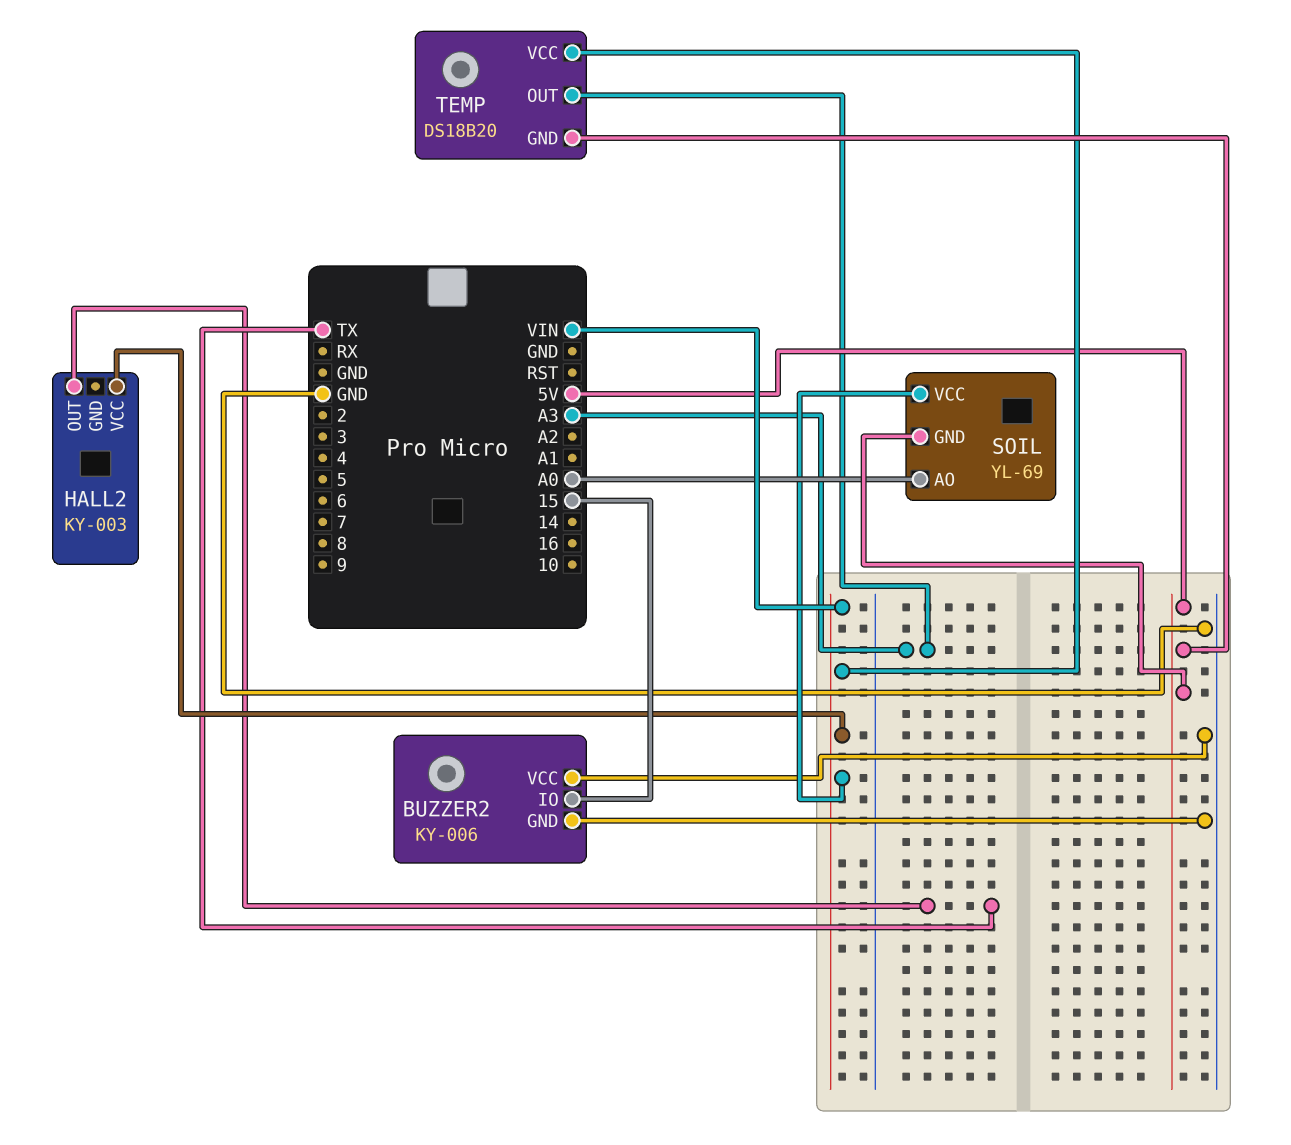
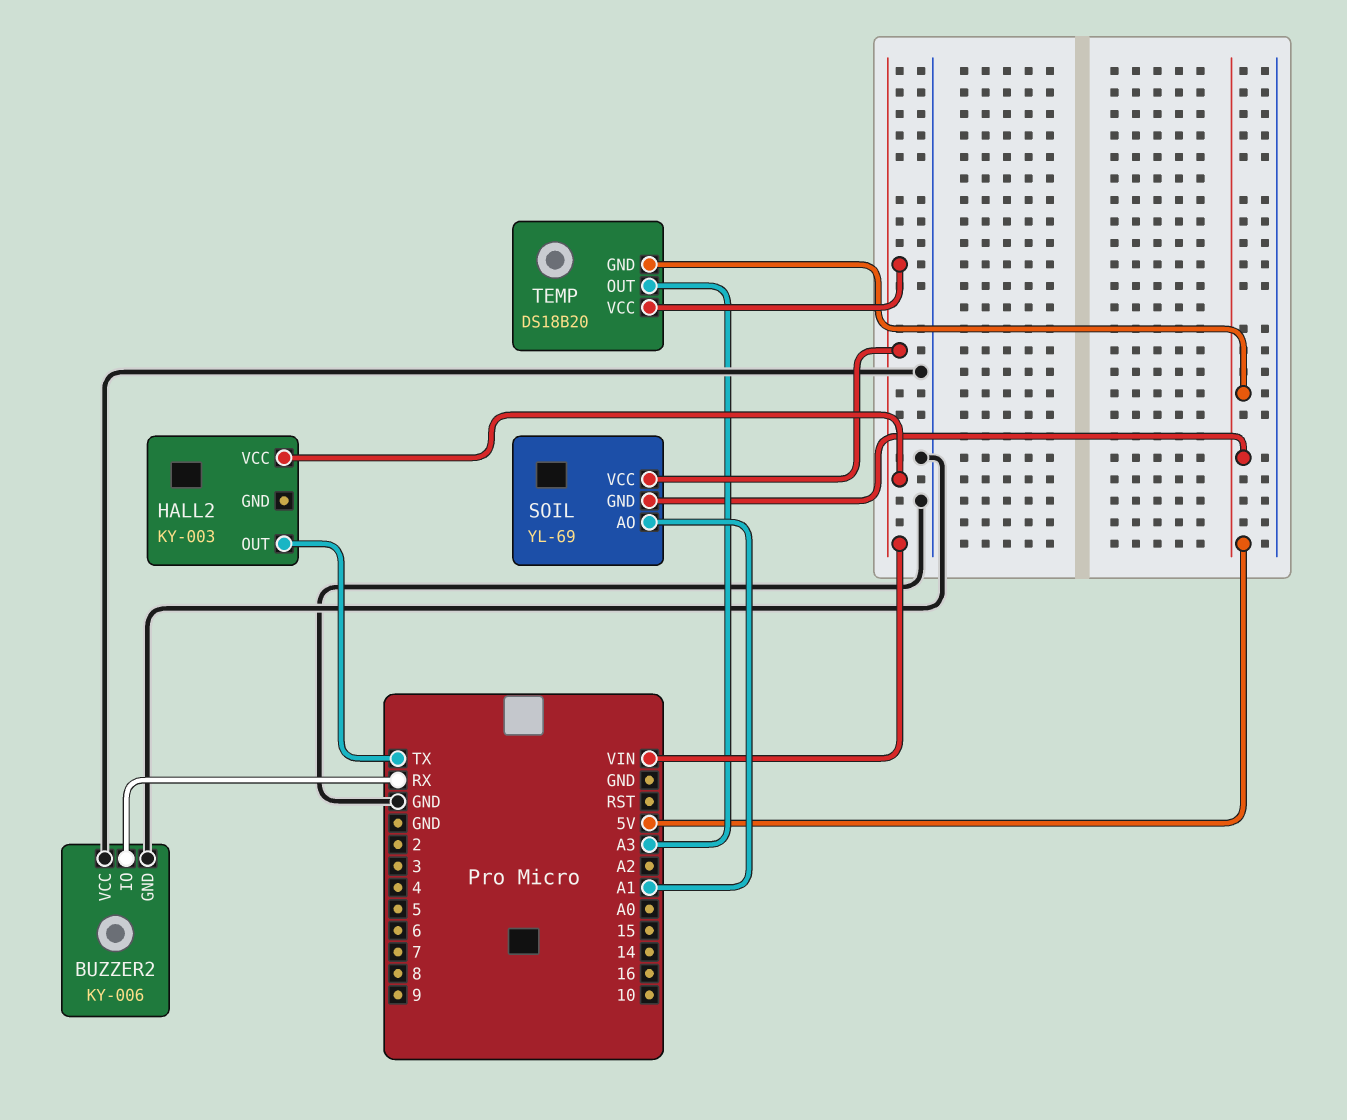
BUZZER2 pin IO: 15 -> RX
SOIL pin AO: A0 -> A1

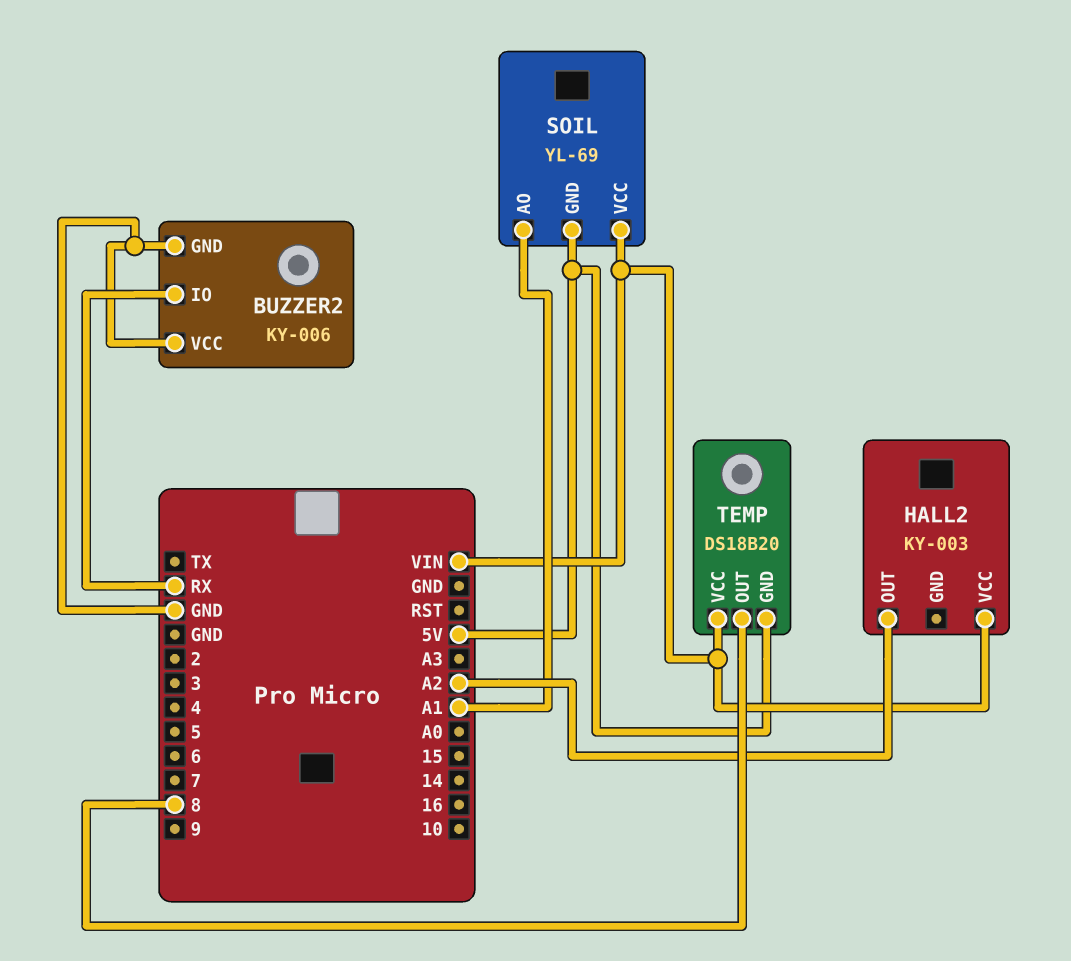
HALL2 pin OUT: TX -> A2
TEMP pin OUT: A3 -> 8

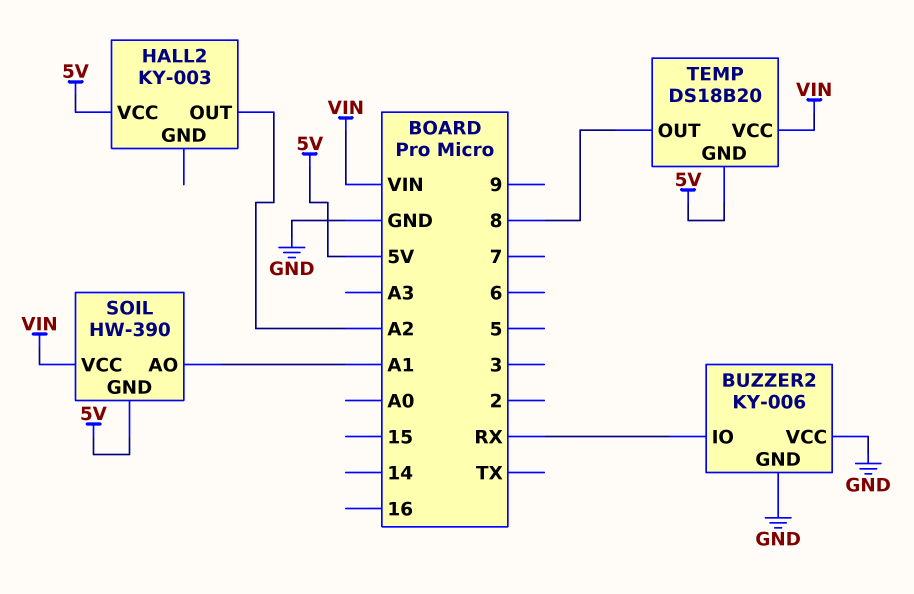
HALL2 pin VCC: VIN -> 5V
SOIL: YL-69 -> HW-390

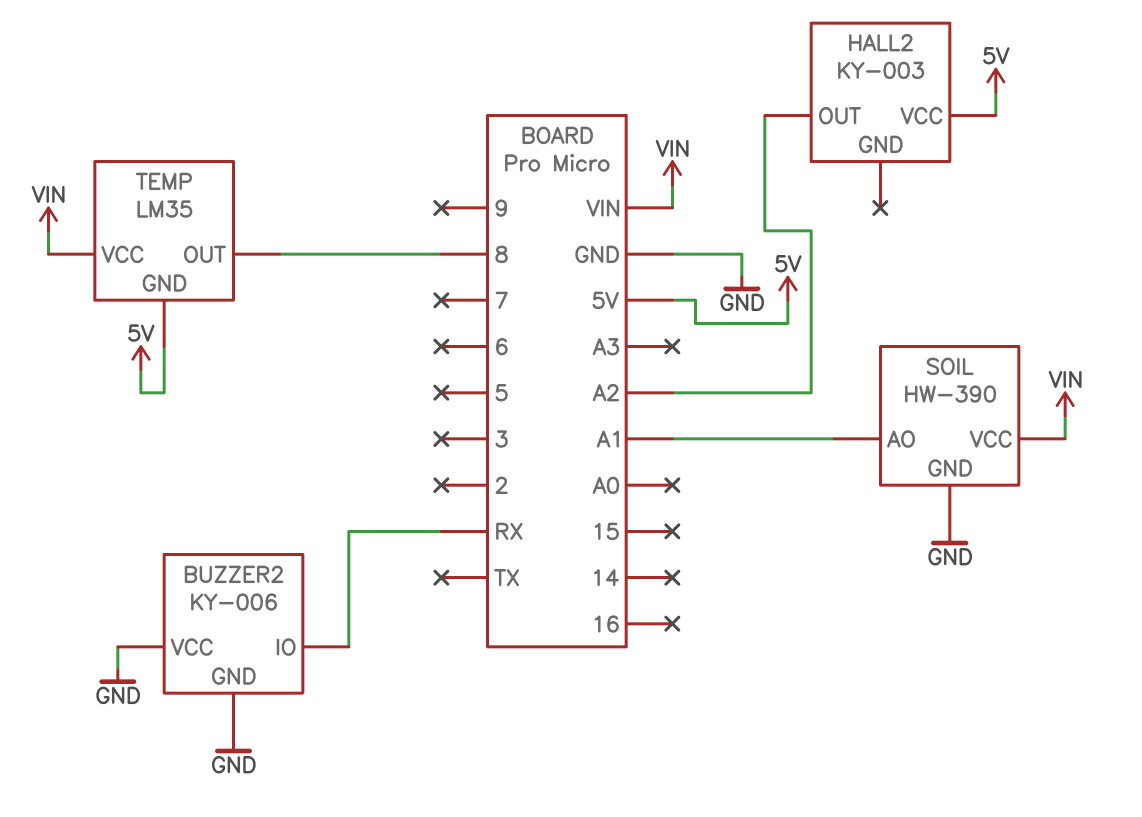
SOIL pin GND: 5V -> GND
TEMP: DS18B20 -> LM35

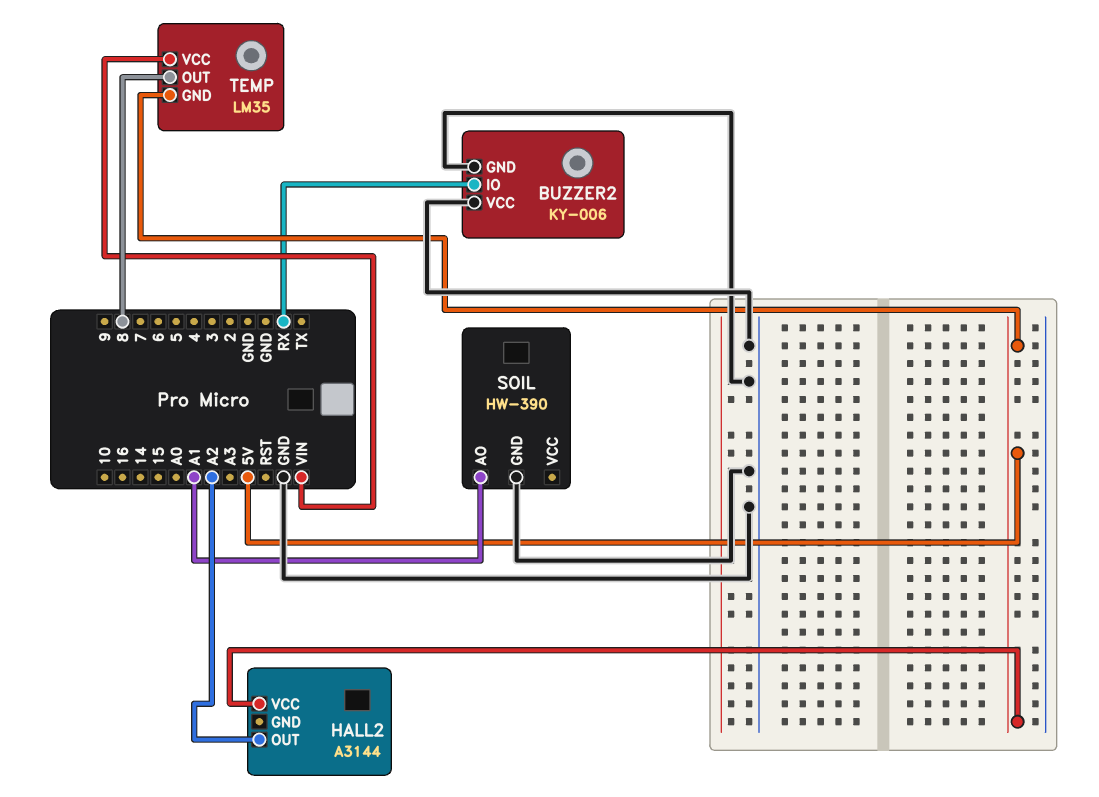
HALL2: KY-003 -> A3144
SOIL pin VCC: VIN -> none

